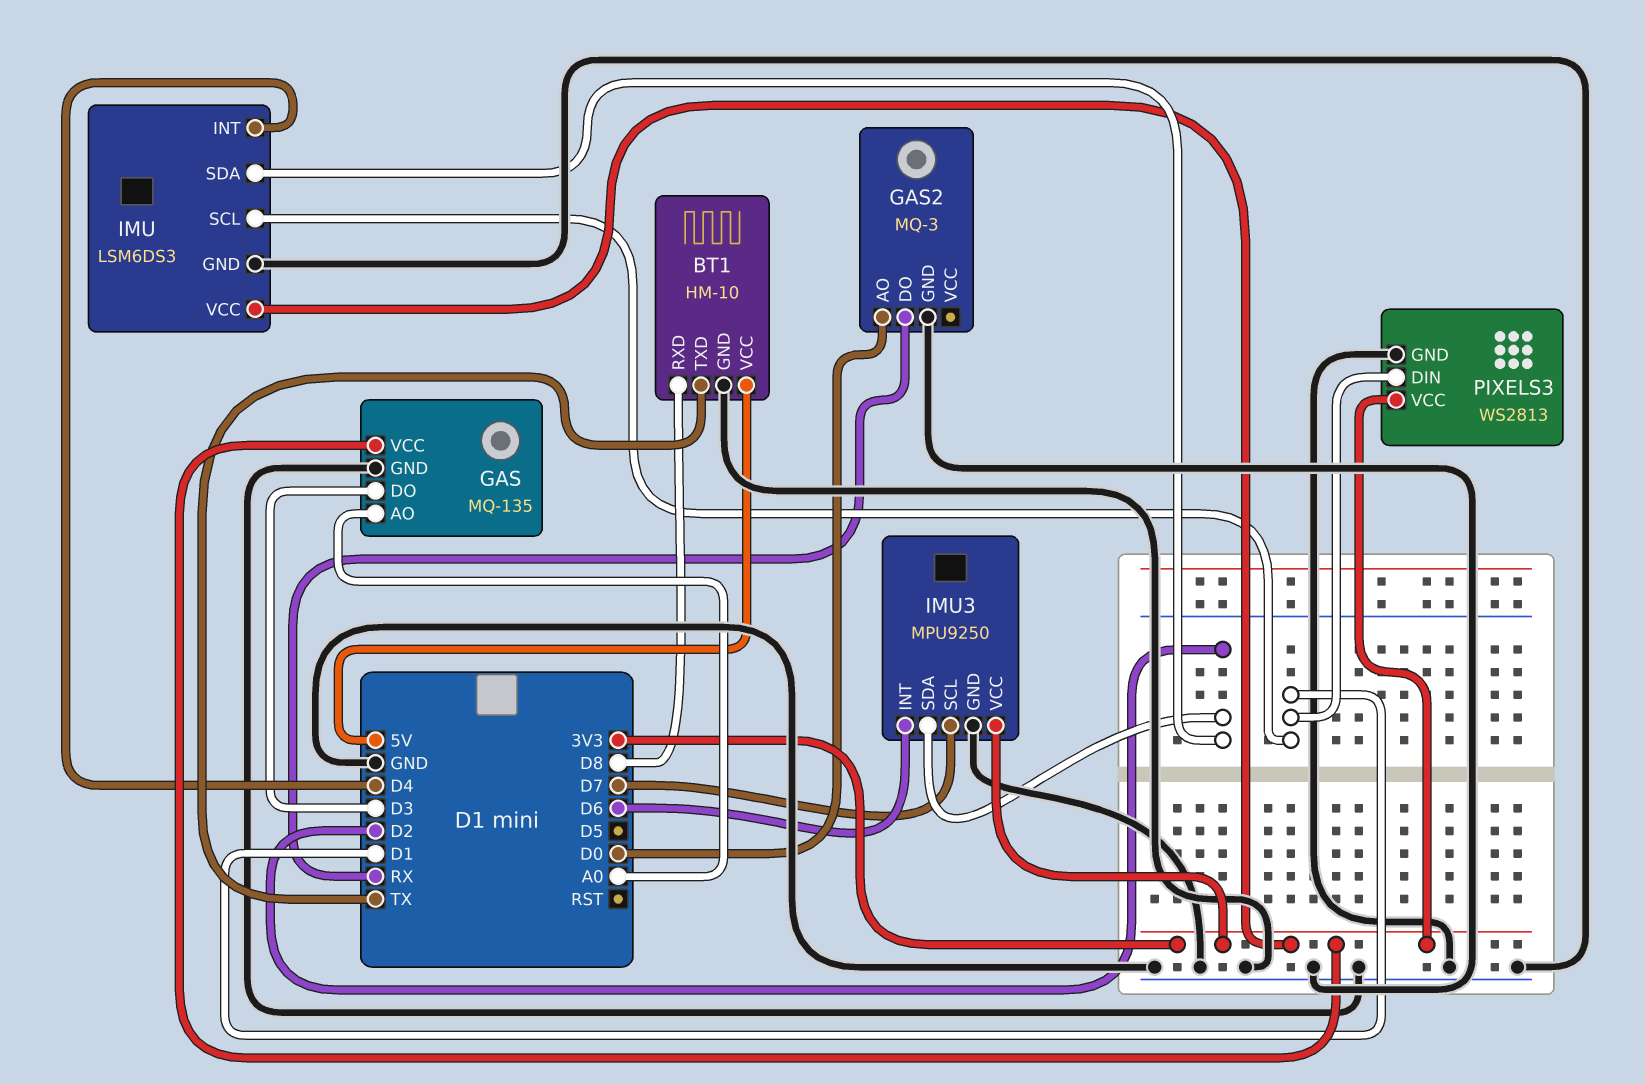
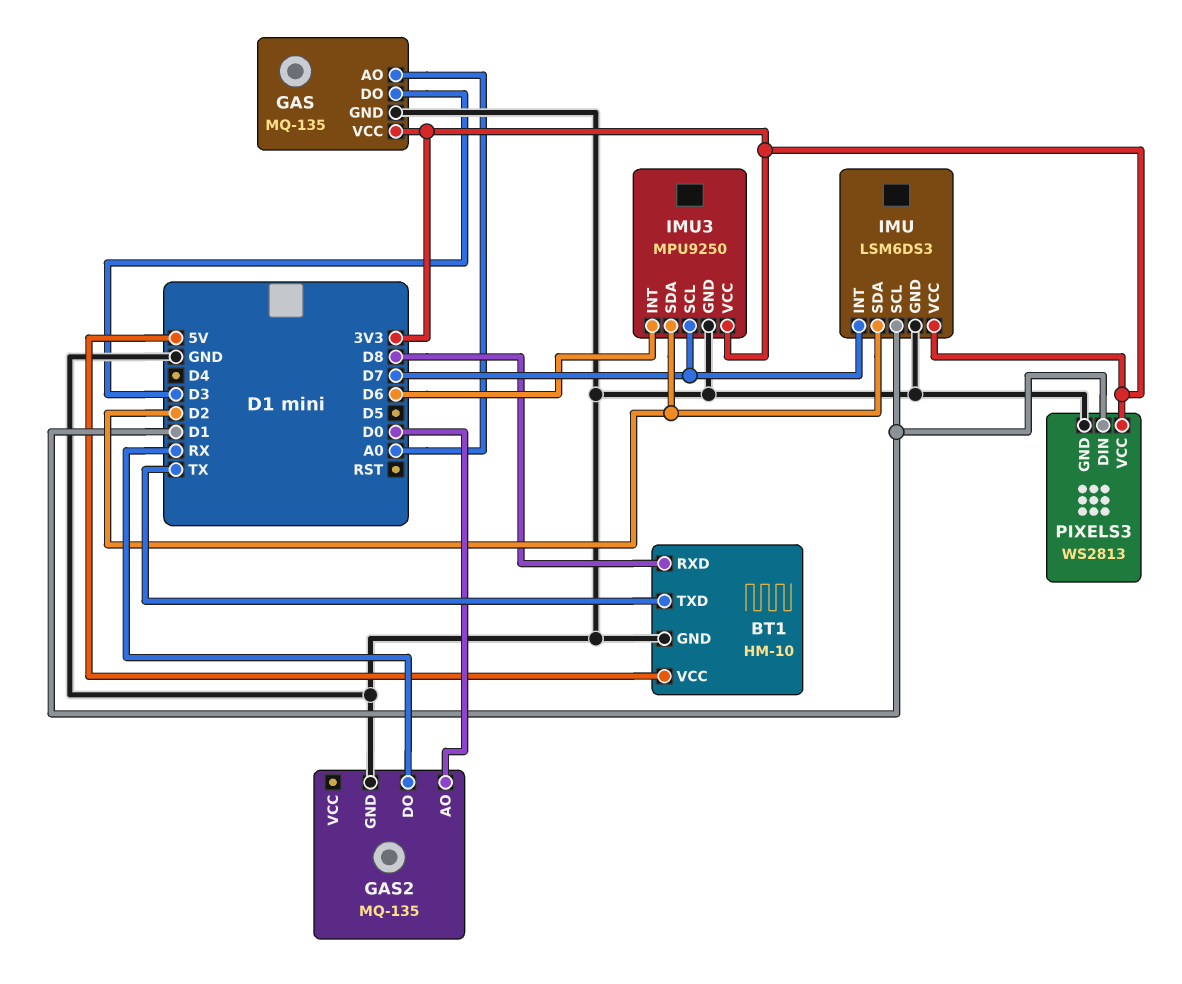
GAS2: MQ-3 -> MQ-135
IMU pin INT: D4 -> D7

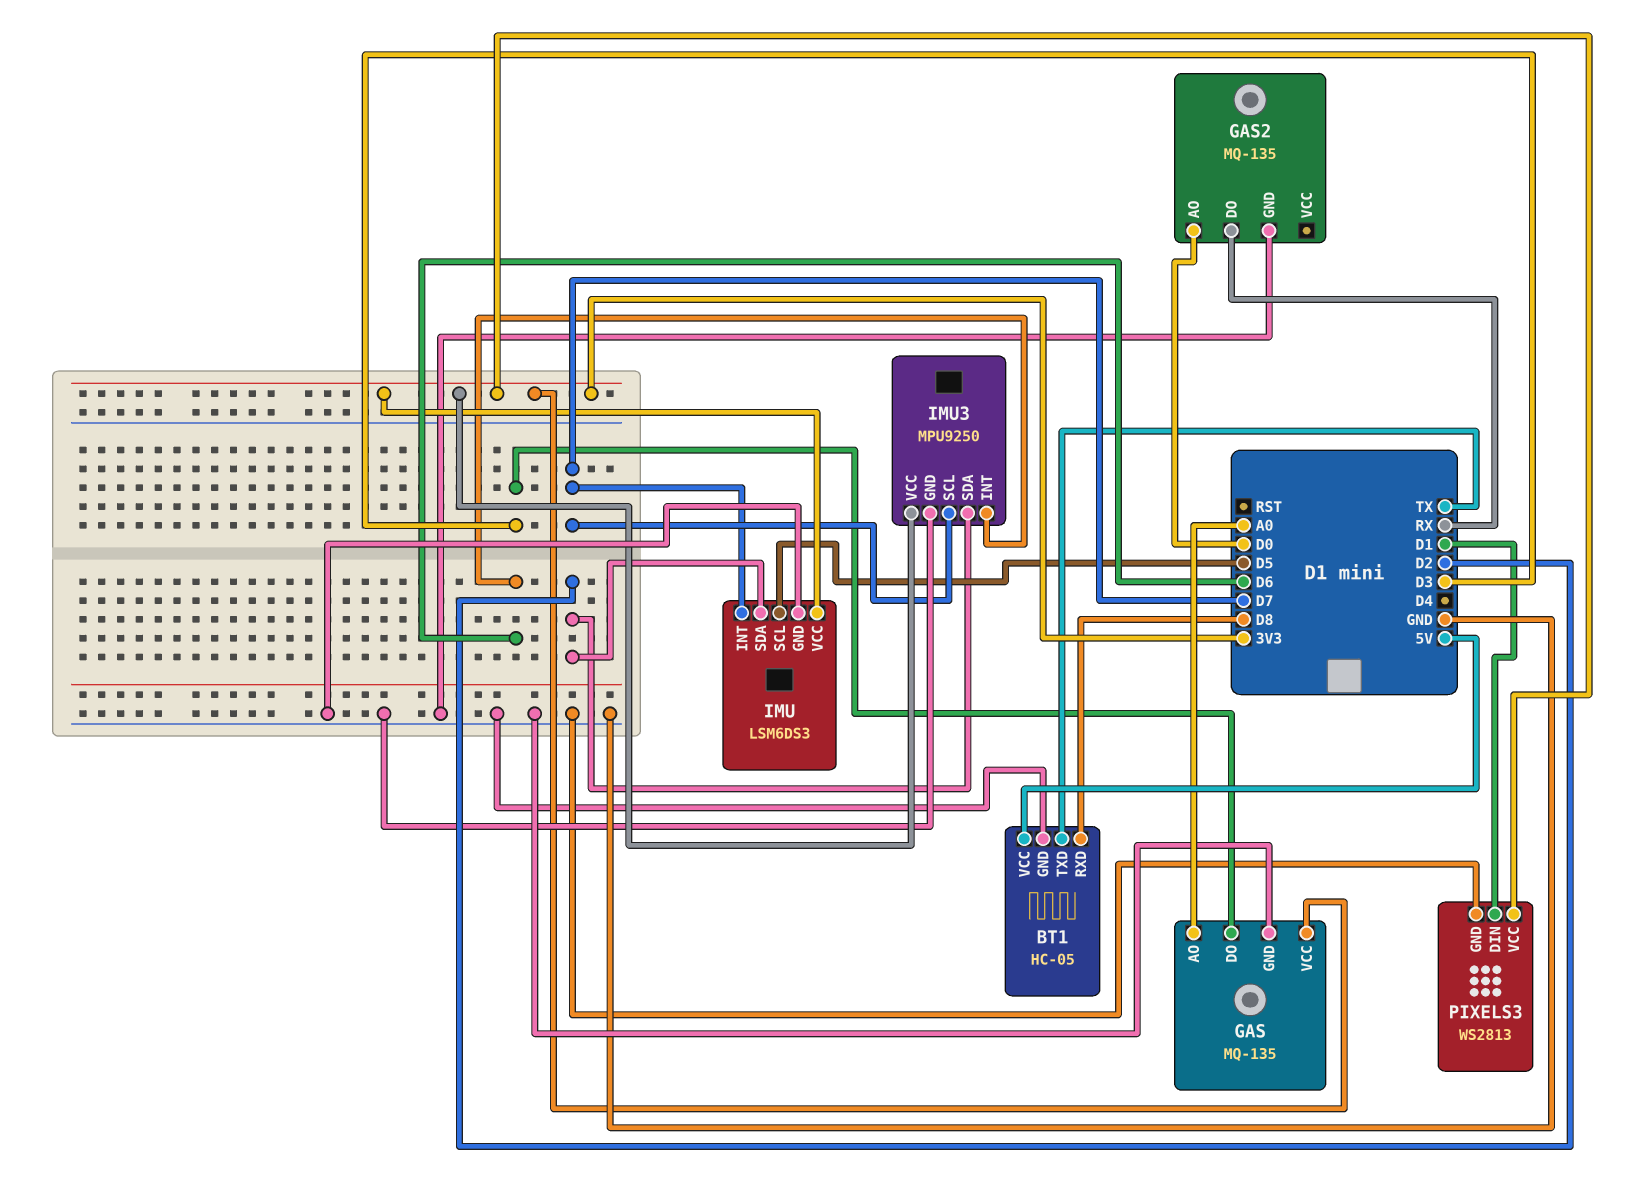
BT1: HM-10 -> HC-05
IMU pin SCL: D1 -> D5

